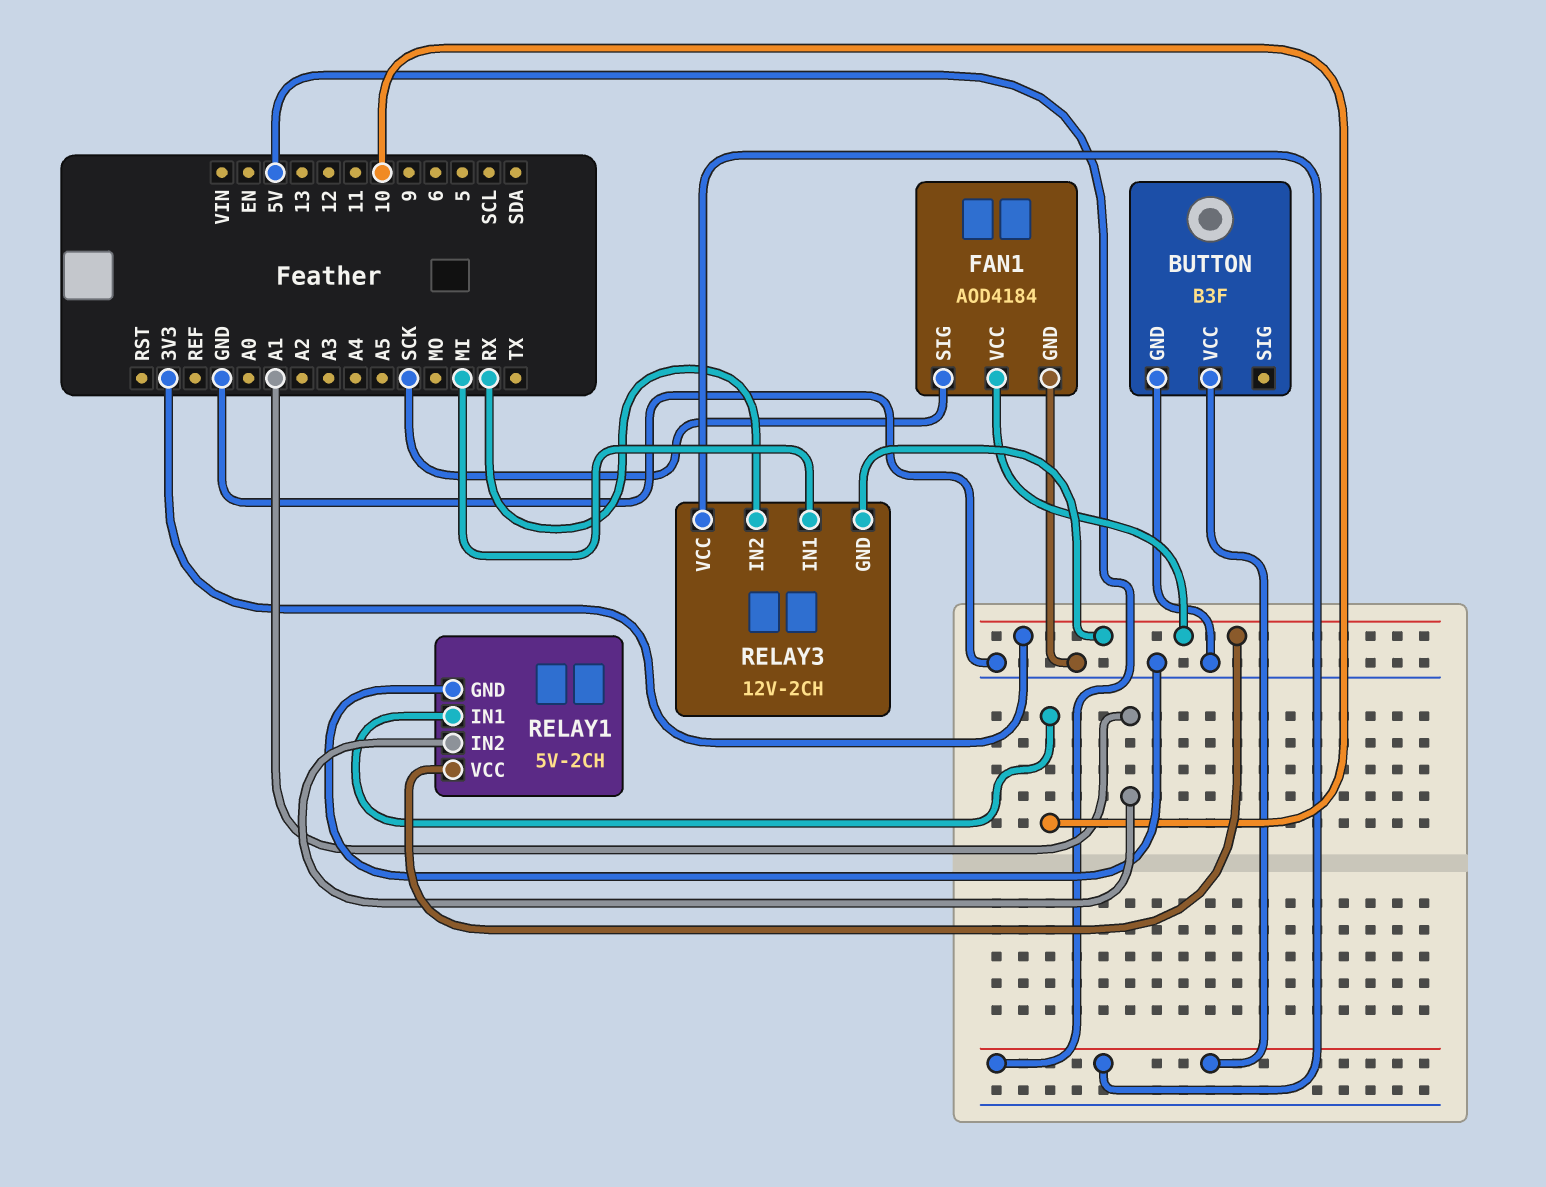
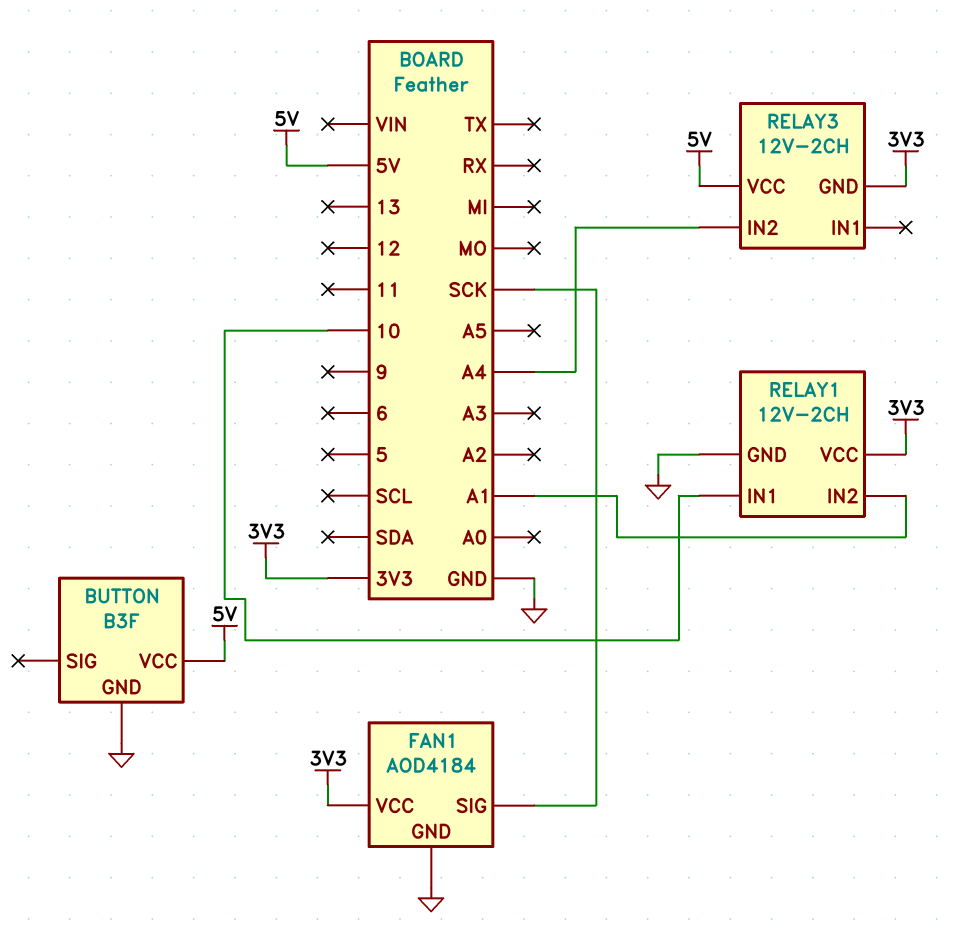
RELAY1: 5V-2CH -> 12V-2CH
RELAY3 pin IN1: MI -> none
RELAY3 pin IN2: RX -> A4

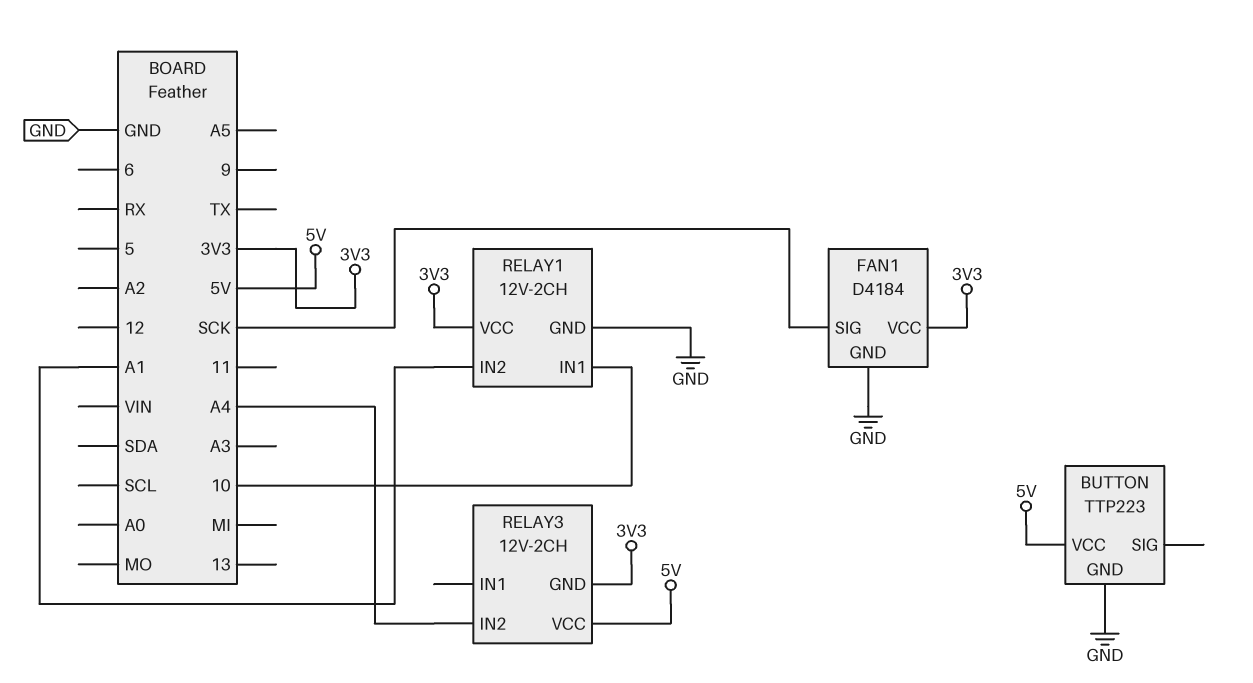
BUTTON: B3F -> TTP223
FAN1: AOD4184 -> D4184

